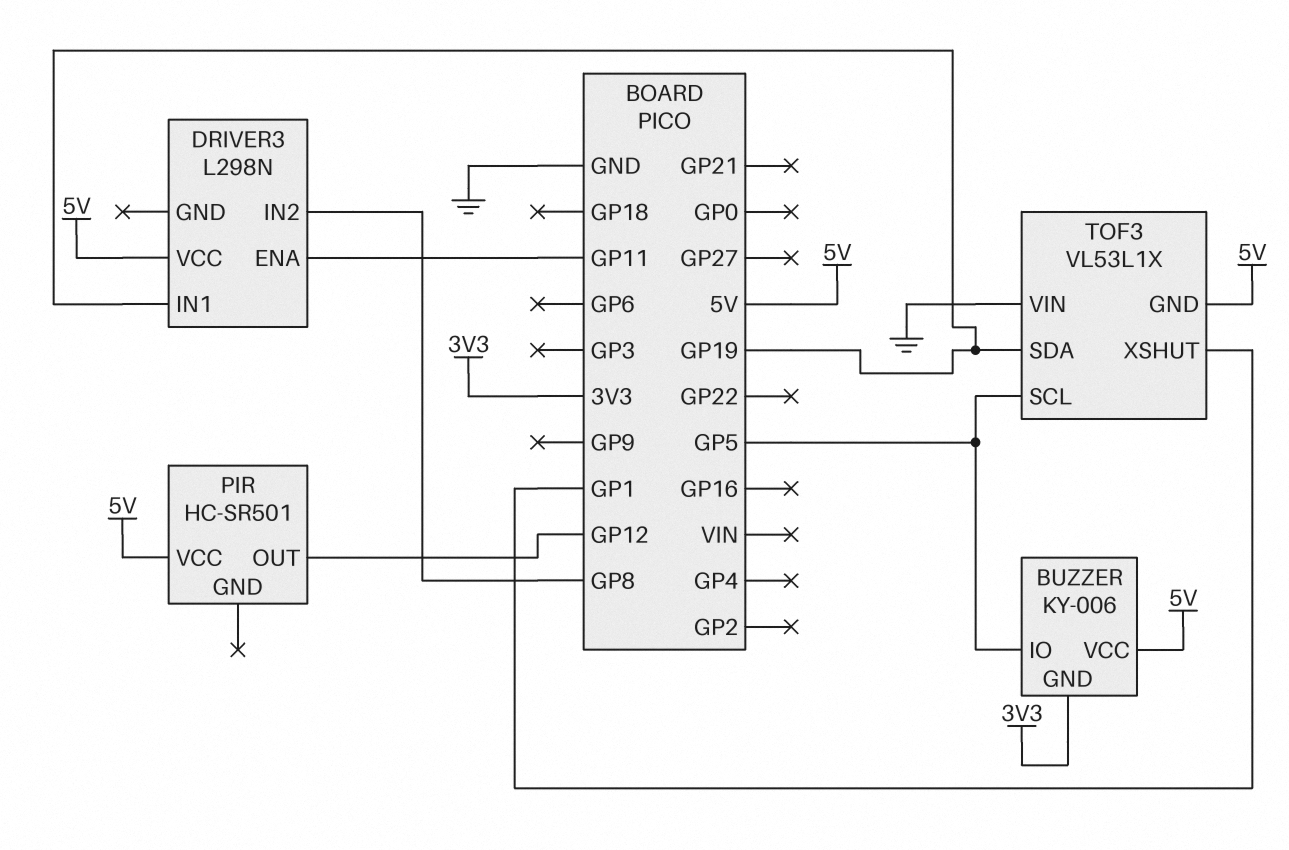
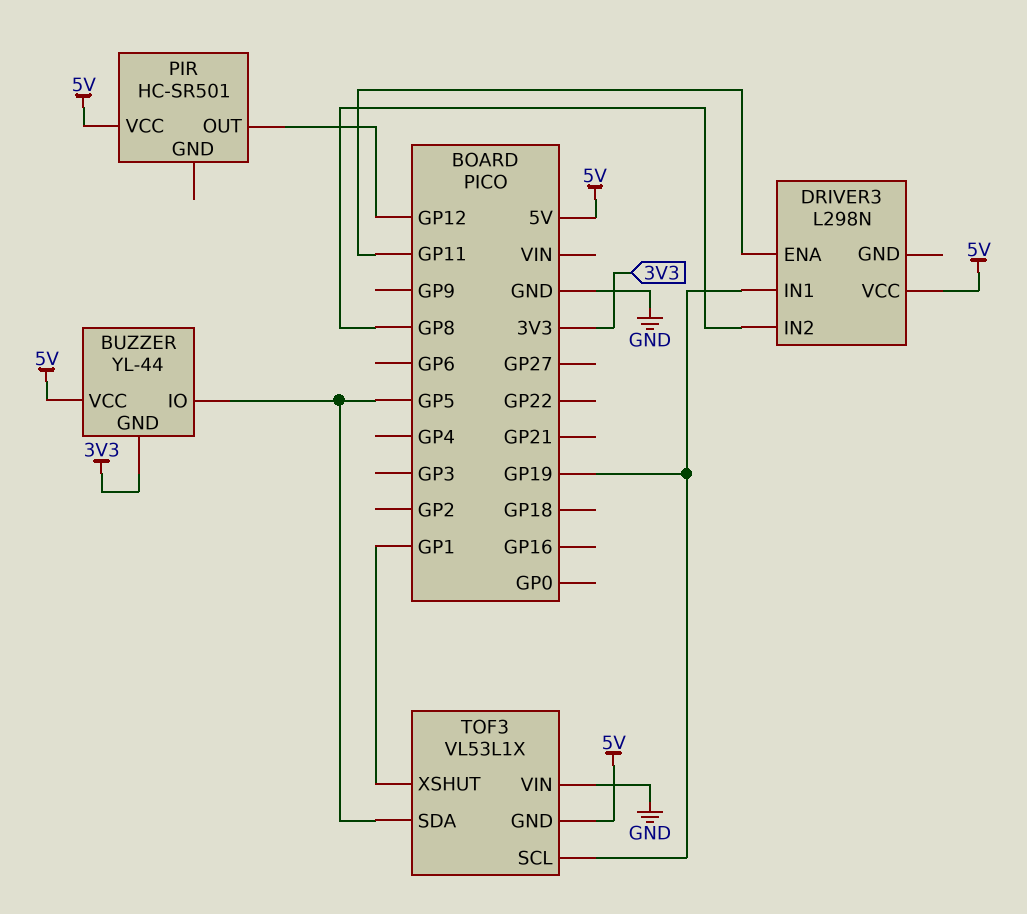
BUZZER: KY-006 -> YL-44
TOF3 pin SCL: GP5 -> GP19
TOF3 pin SDA: GP19 -> GP5

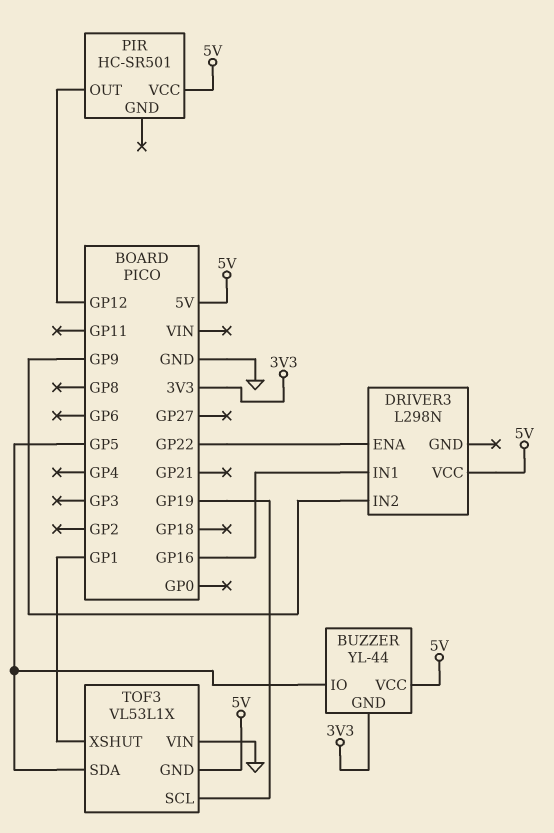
DRIVER3 pin ENA: GP11 -> GP22
DRIVER3 pin IN1: GP19 -> GP16
DRIVER3 pin IN2: GP8 -> GP9

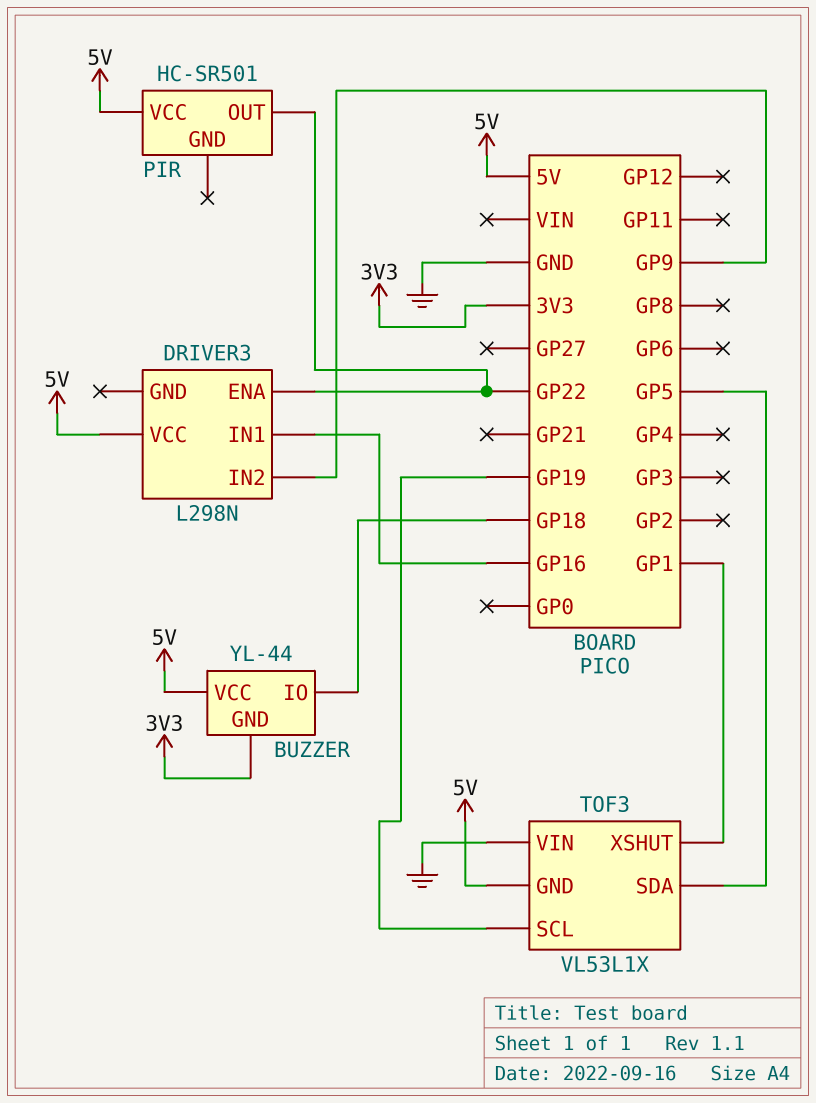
BUZZER pin IO: GP5 -> GP18
PIR pin OUT: GP12 -> GP22

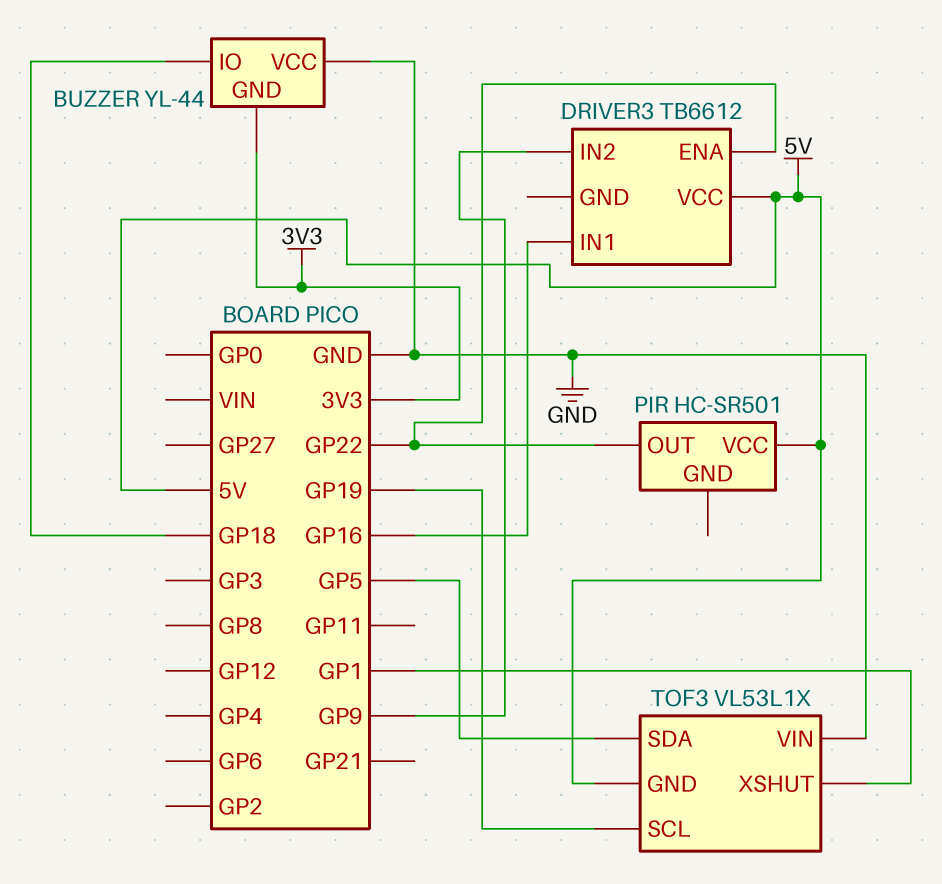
BUZZER pin VCC: 5V -> GND
DRIVER3: L298N -> TB6612

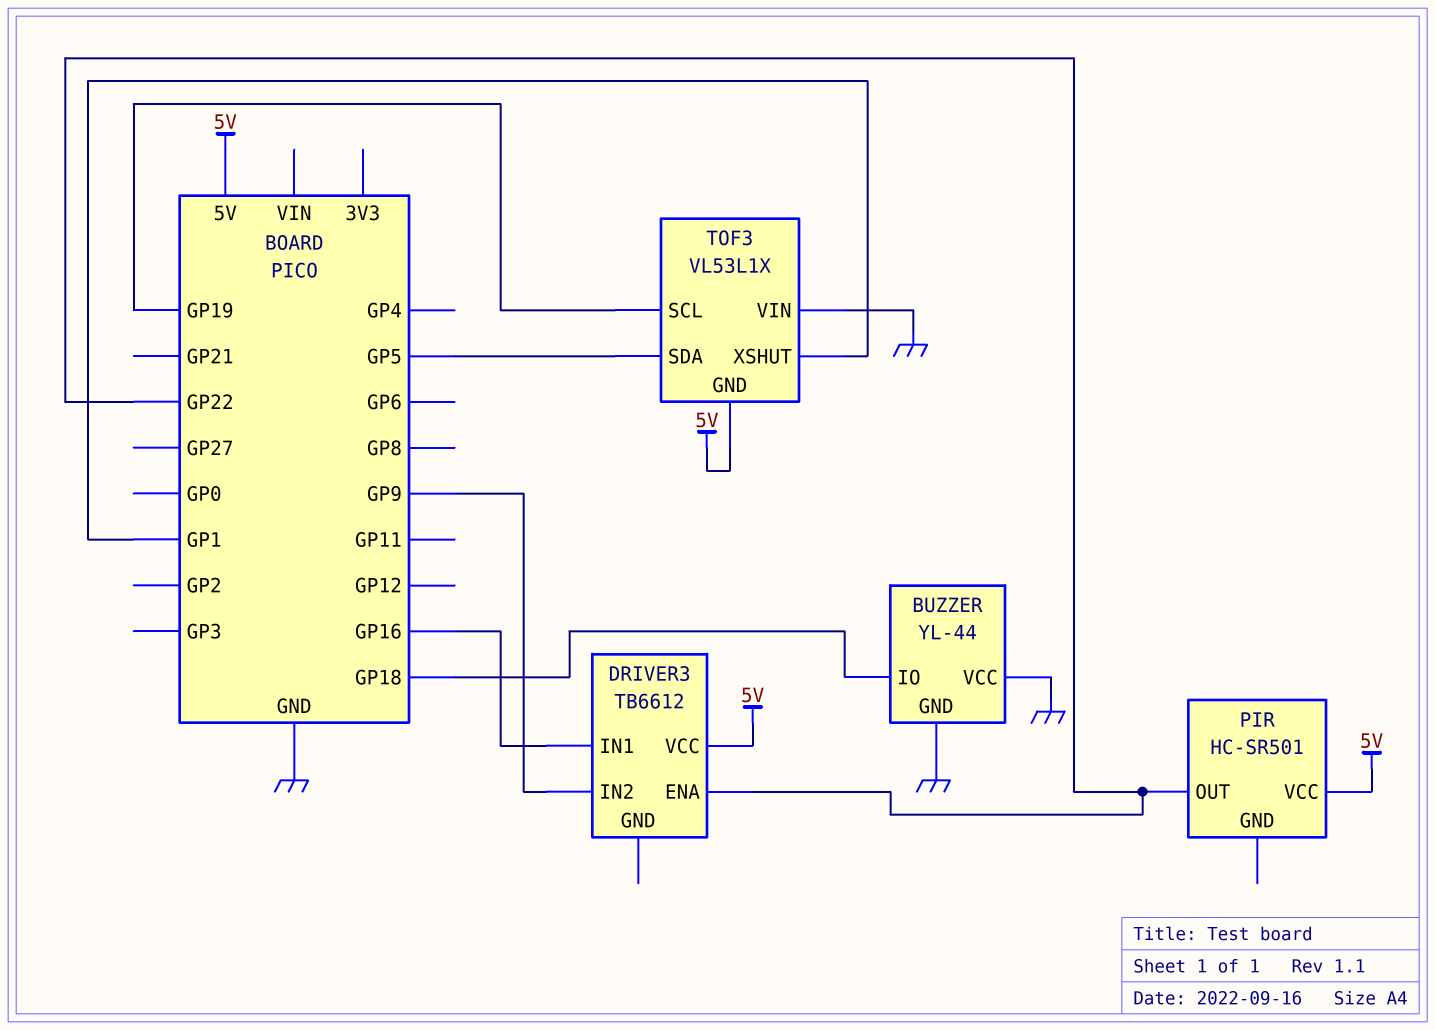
BUZZER pin GND: 3V3 -> GND

